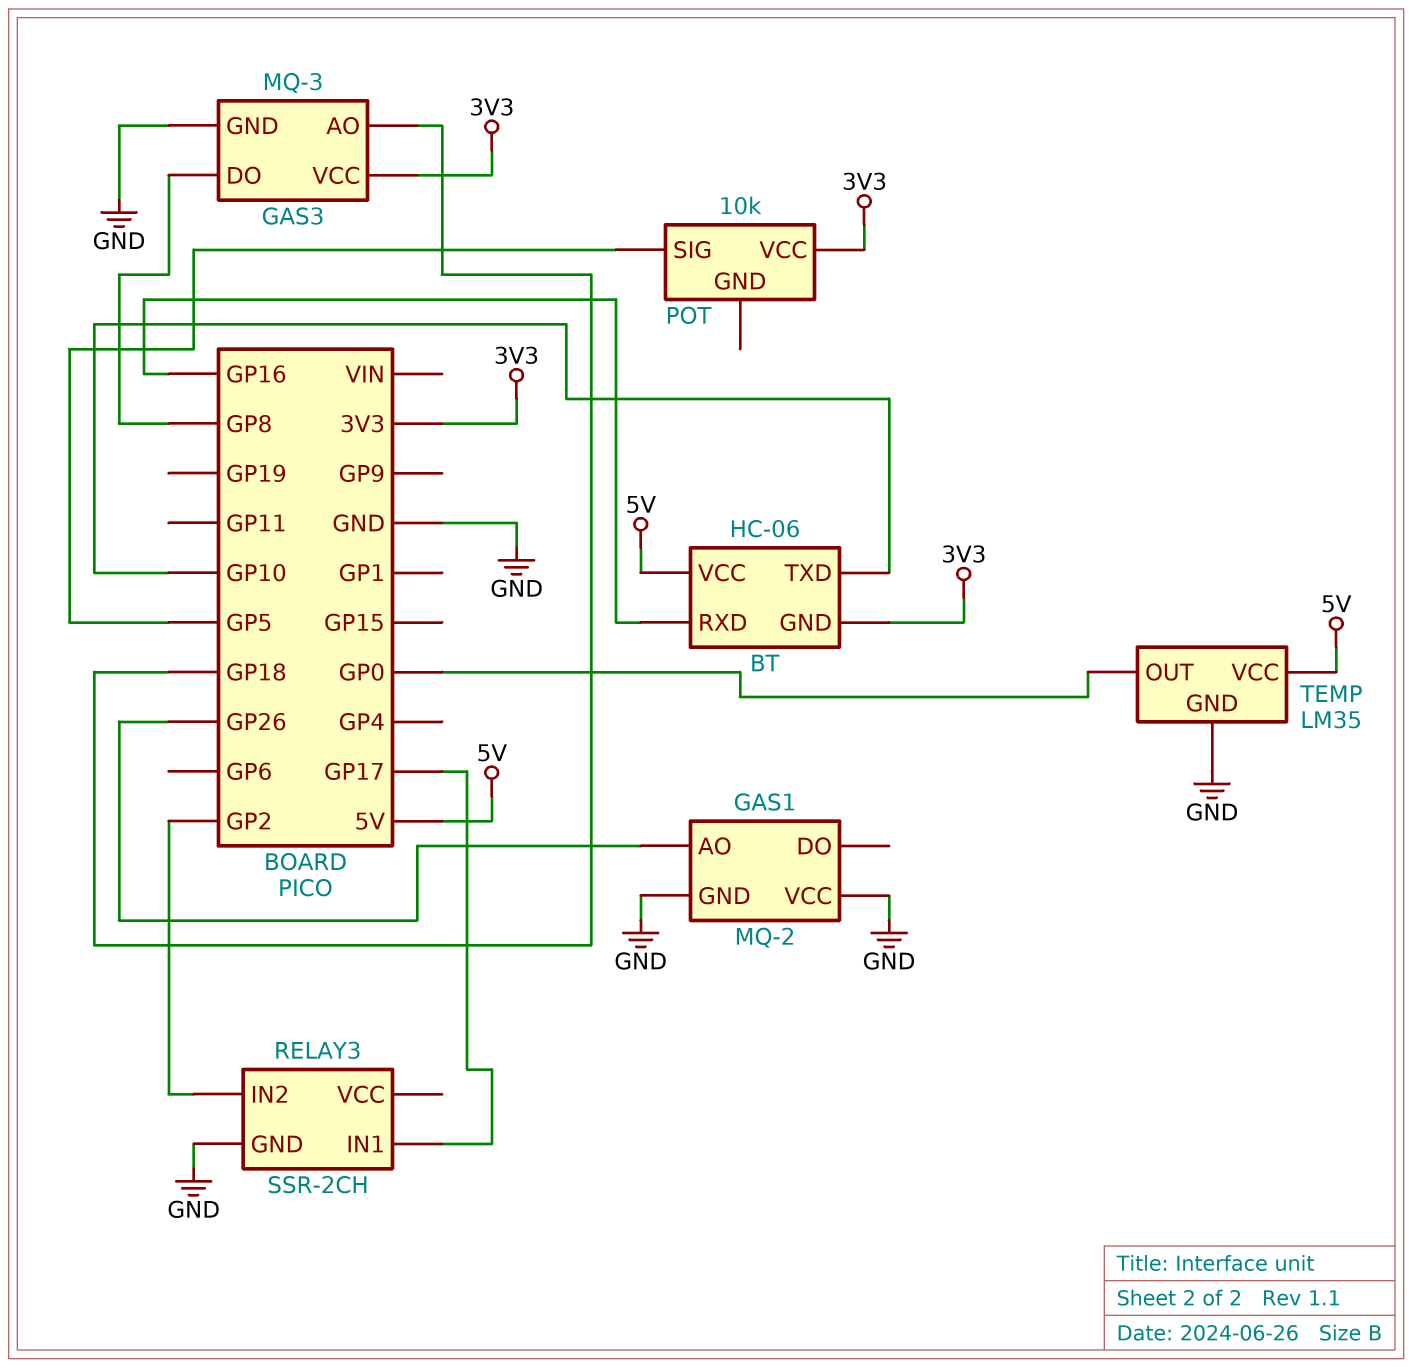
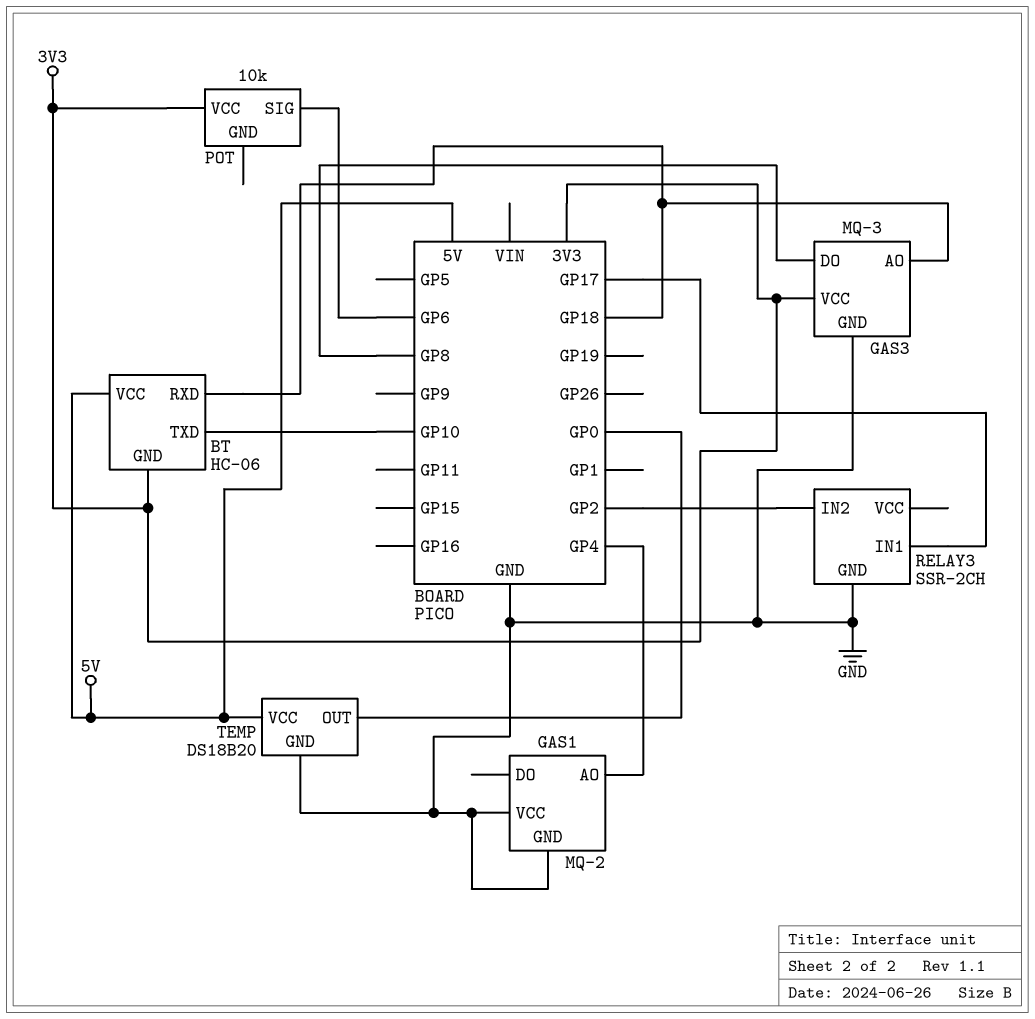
BT pin RXD: GP16 -> GP18
GAS1 pin AO: GP26 -> GP4
POT pin SIG: GP5 -> GP6
TEMP: LM35 -> DS18B20

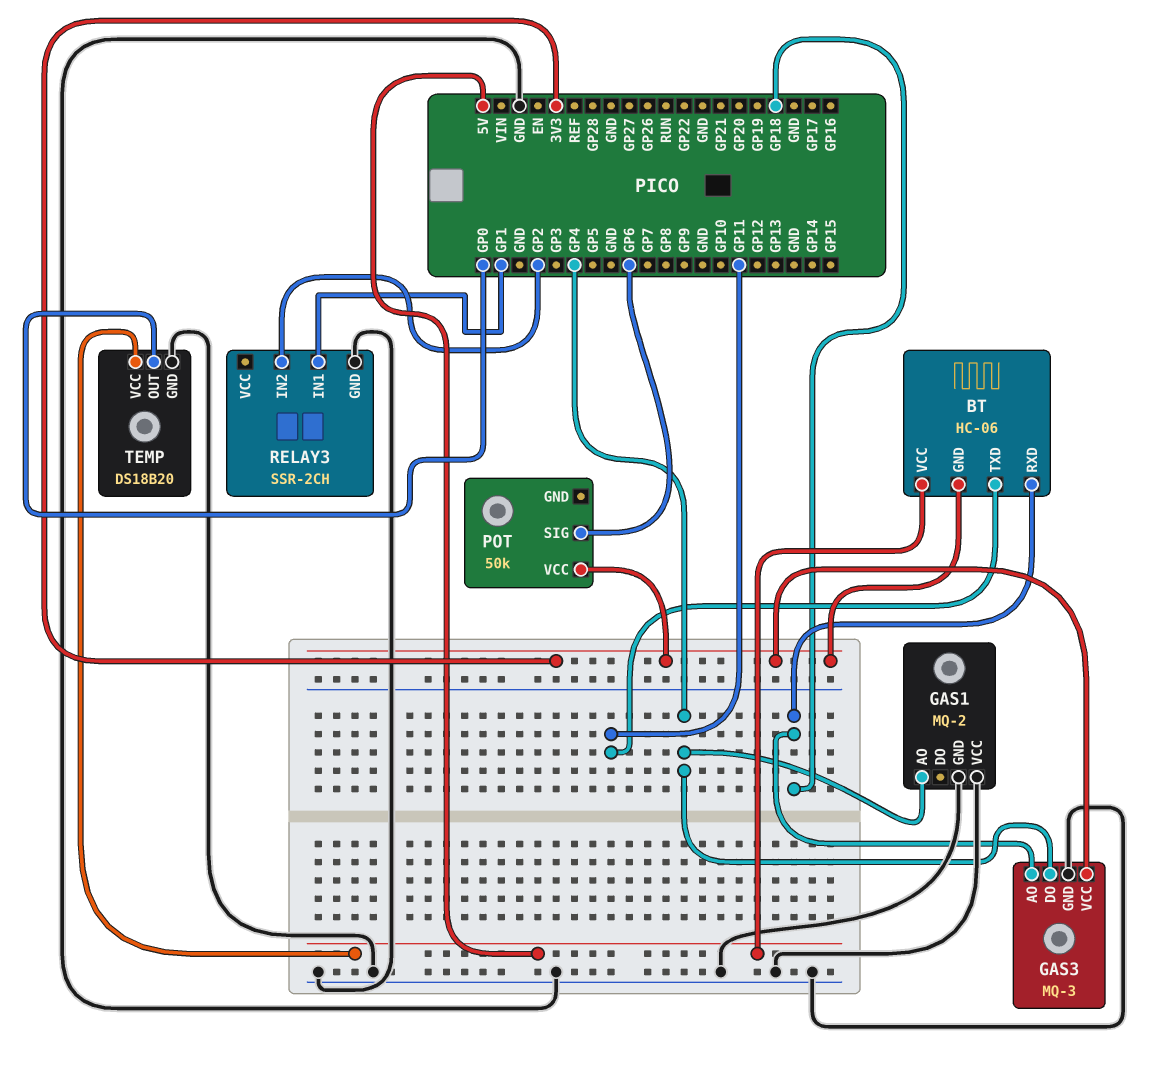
BT pin TXD: GP10 -> GP11
GAS3 pin DO: GP8 -> GP4
POT: 10k -> 50k
RELAY3 pin IN1: GP17 -> GP1

